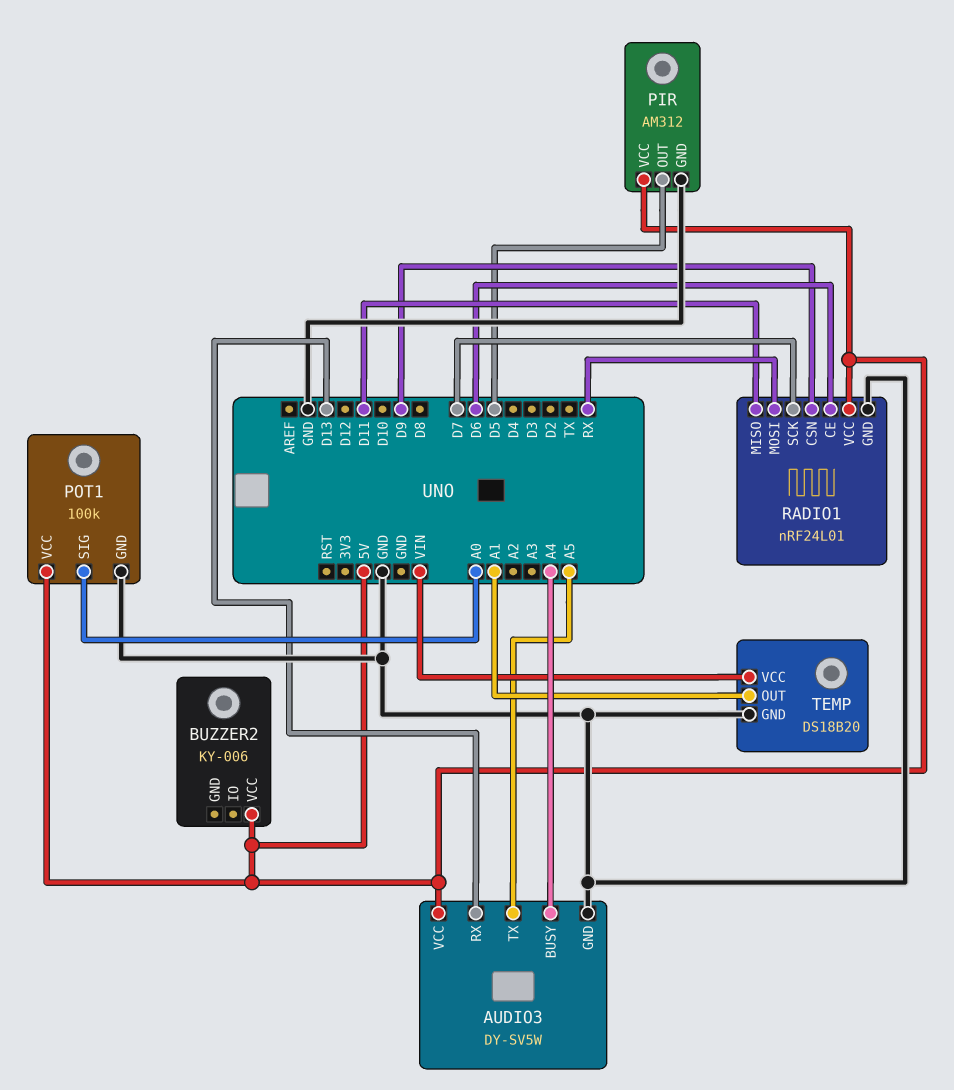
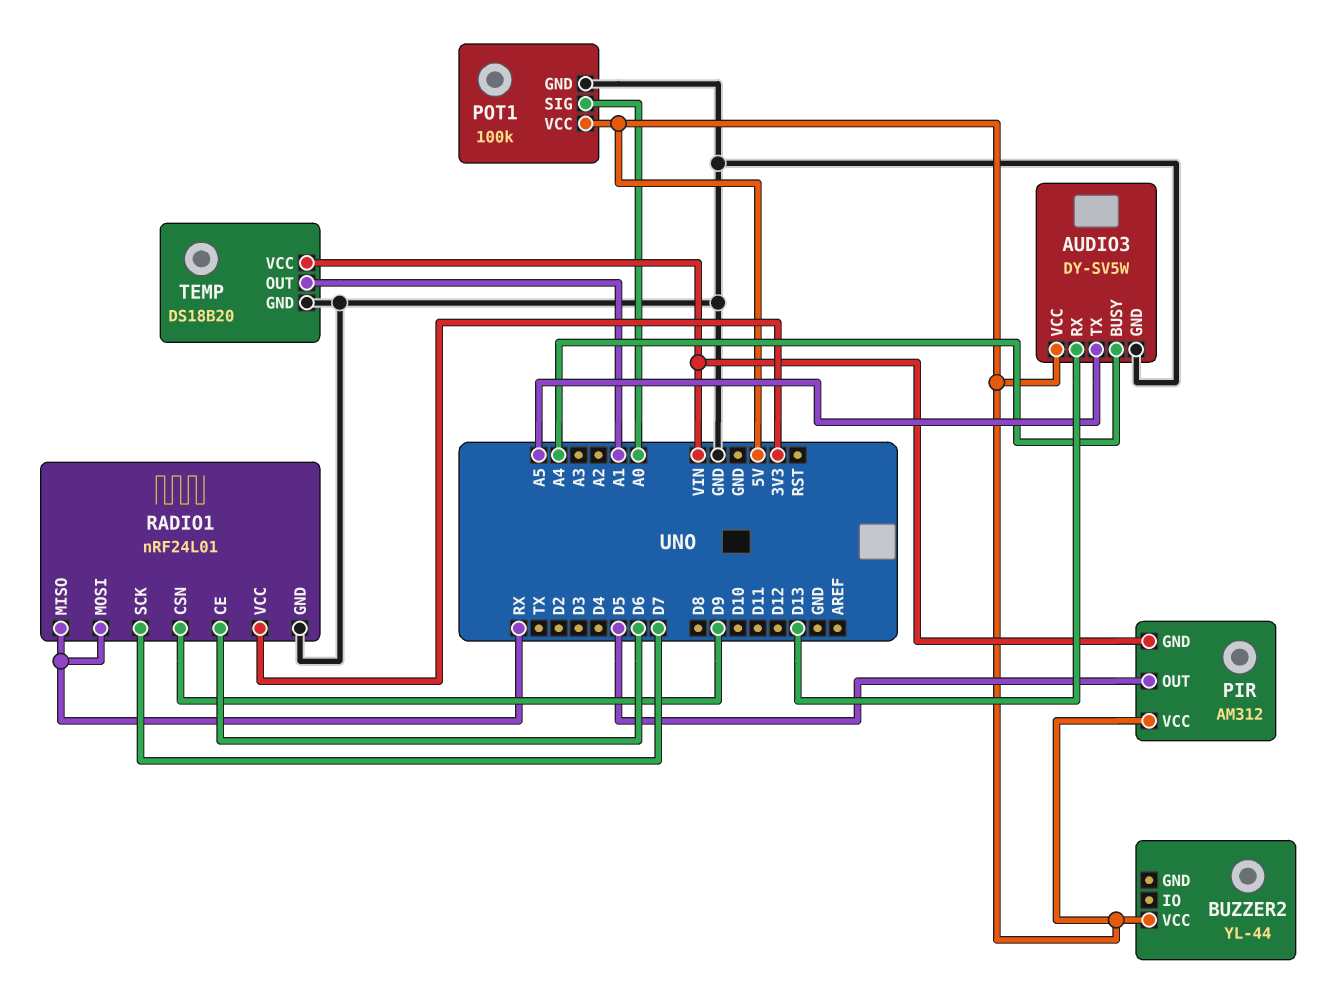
BUZZER2: KY-006 -> YL-44
PIR pin GND: GND -> VIN
RADIO1 pin MISO: D11 -> RX
RADIO1 pin VCC: 5V -> 3V3

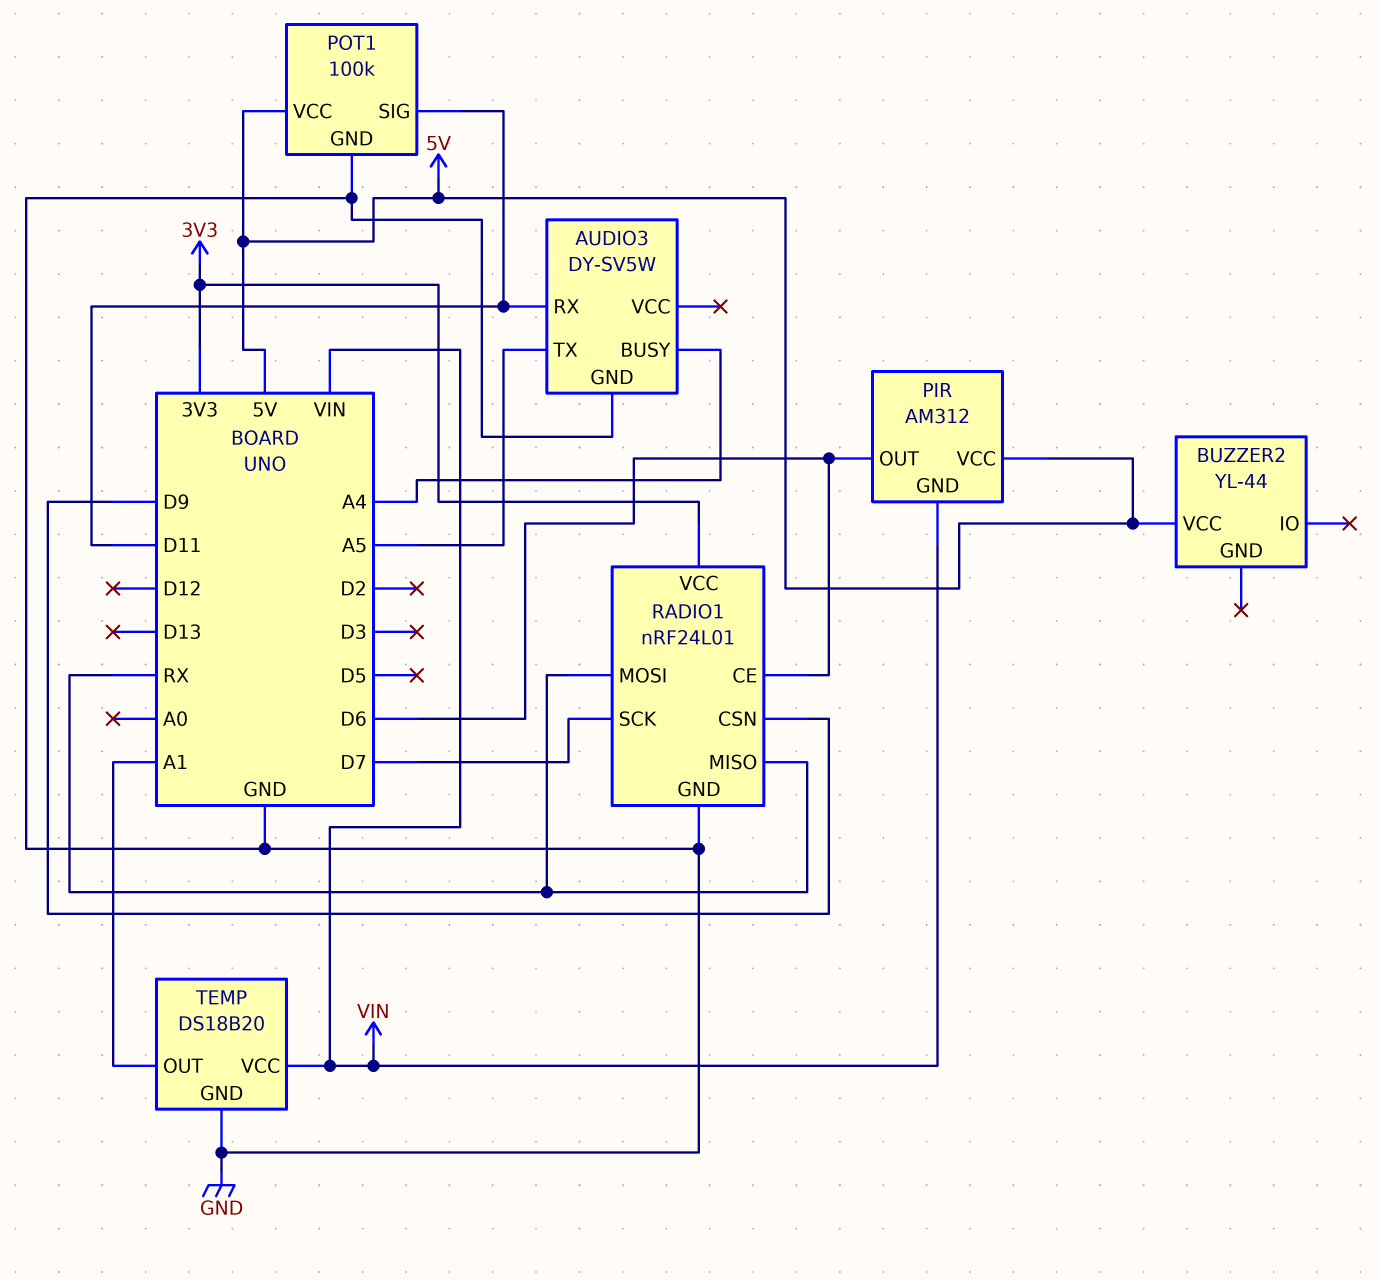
AUDIO3 pin RX: D13 -> D11
AUDIO3 pin VCC: 5V -> none
PIR pin OUT: D5 -> D6
POT1 pin SIG: A0 -> D11

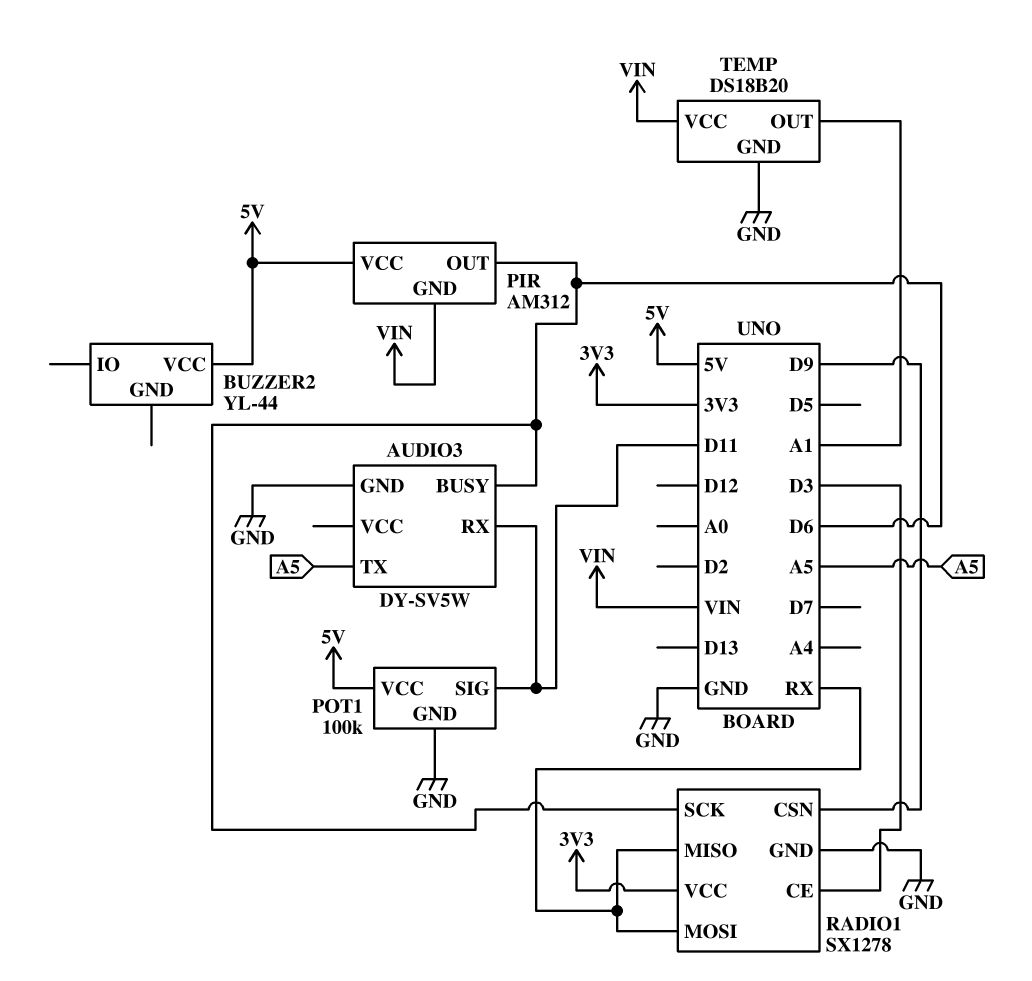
AUDIO3 pin BUSY: A4 -> D6
RADIO1: nRF24L01 -> SX1278
RADIO1 pin CE: D6 -> D3
RADIO1 pin SCK: D7 -> D6

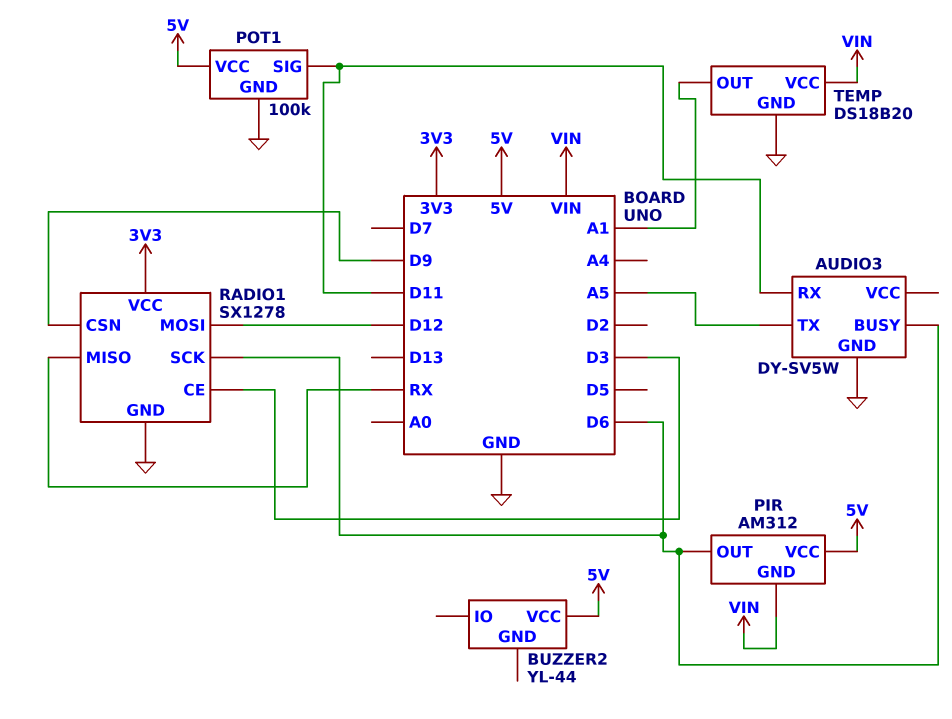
RADIO1 pin MOSI: RX -> D12

